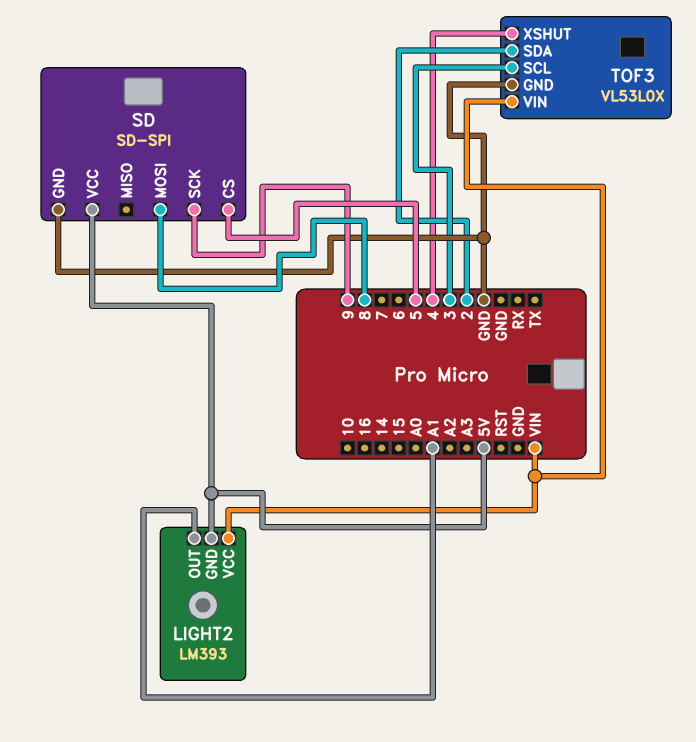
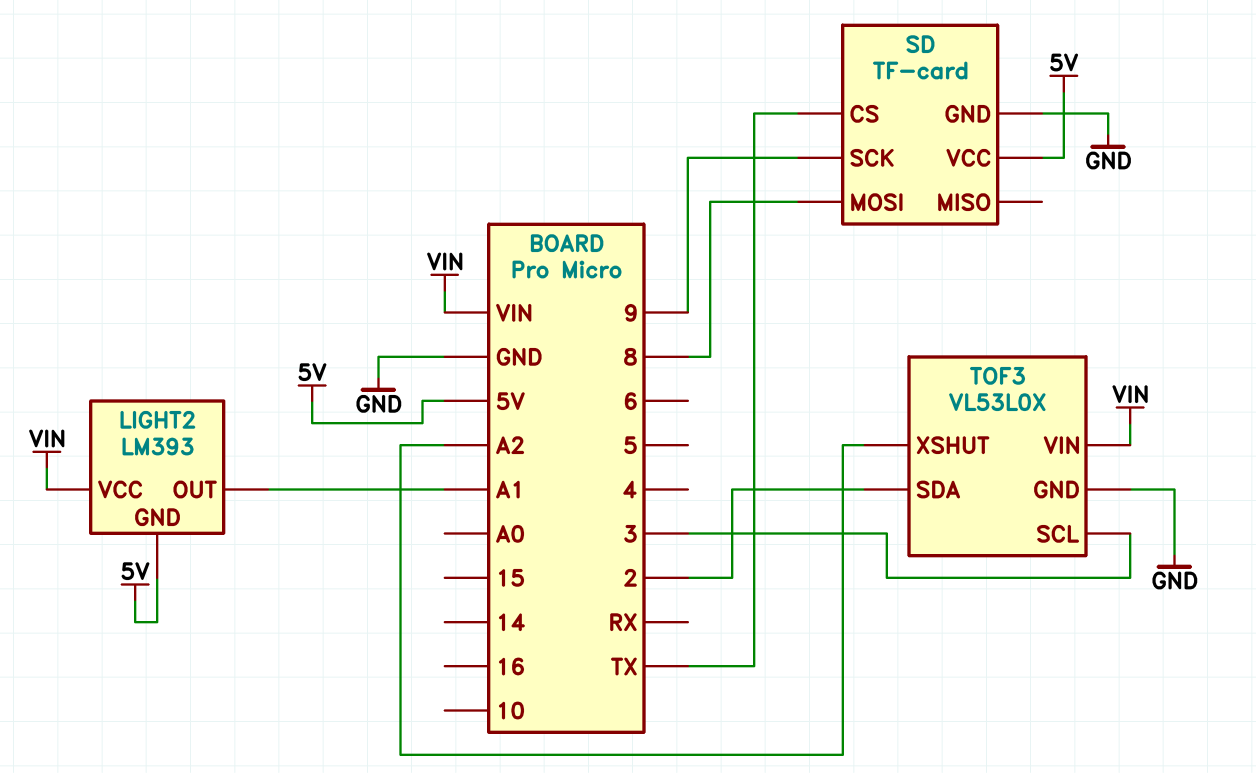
SD: SD-SPI -> TF-card
SD pin CS: 5 -> TX
TOF3 pin XSHUT: 4 -> A2

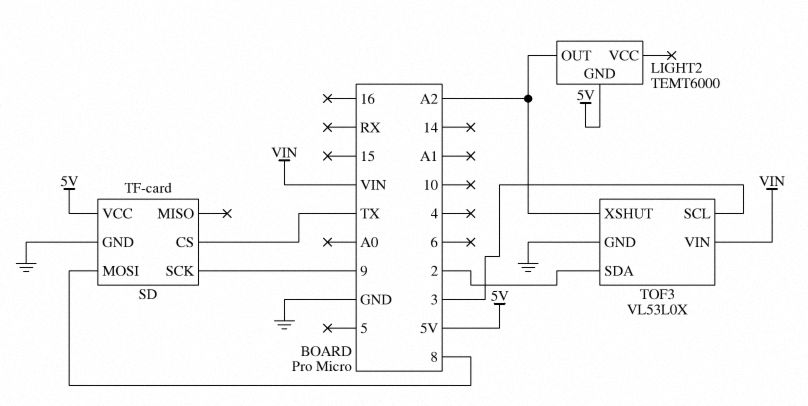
LIGHT2: LM393 -> TEMT6000
LIGHT2 pin OUT: A1 -> A2
LIGHT2 pin VCC: VIN -> none

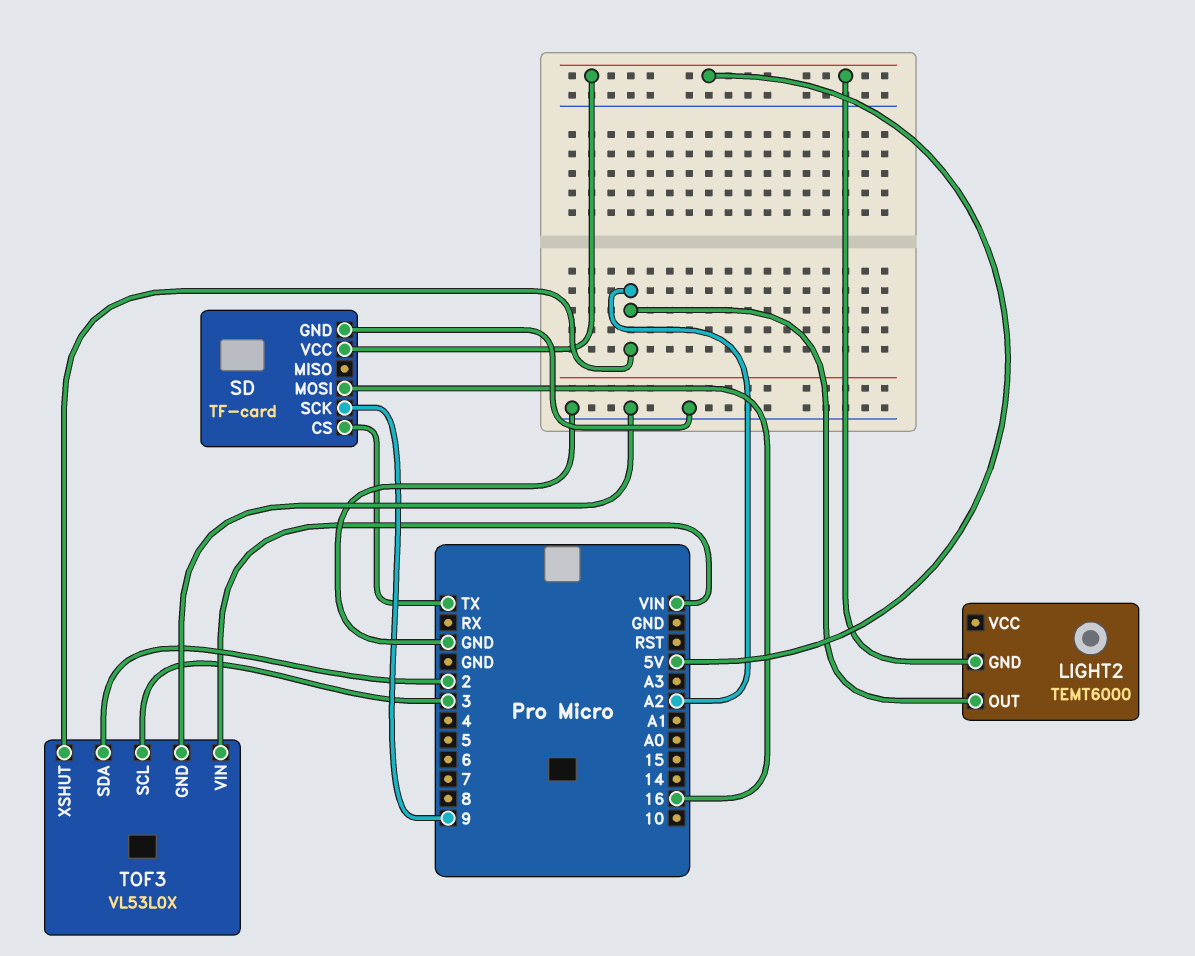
SD pin MOSI: 8 -> 16

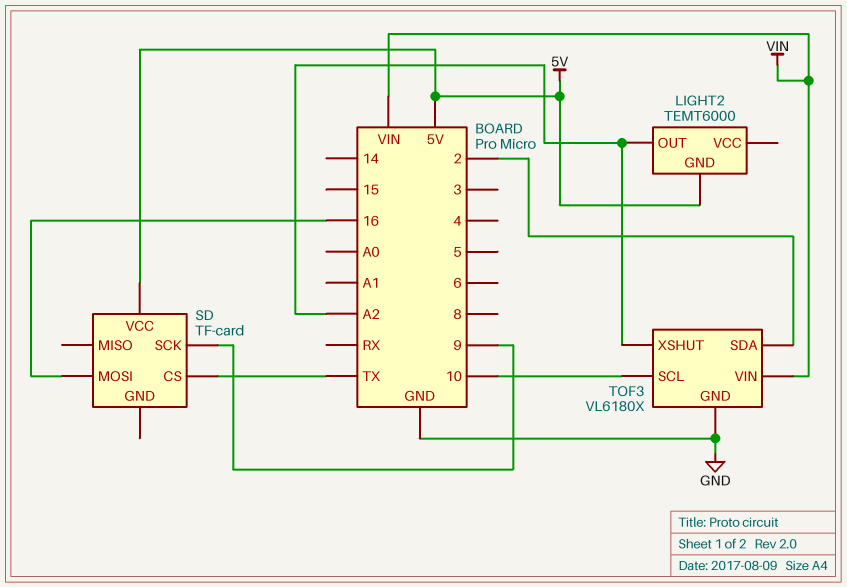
SD pin GND: GND -> none
TOF3: VL53L0X -> VL6180X
TOF3 pin SCL: 3 -> 10

